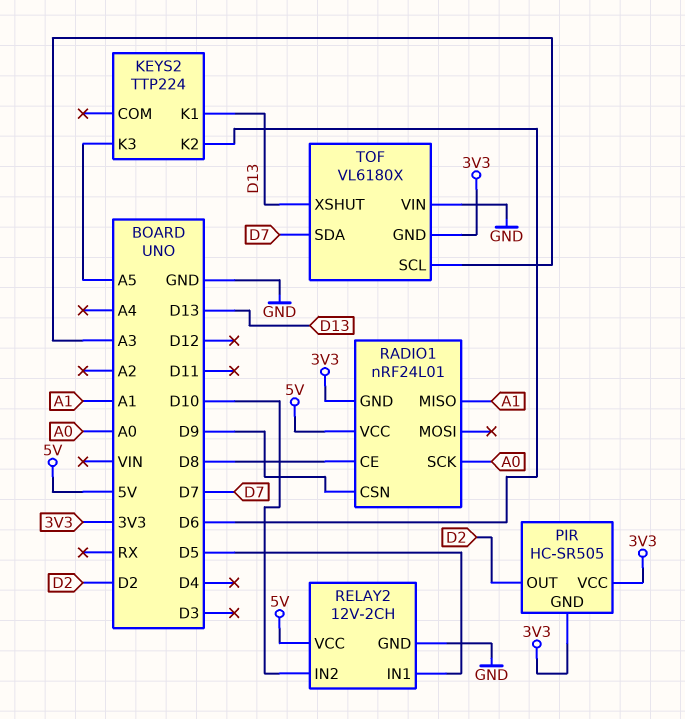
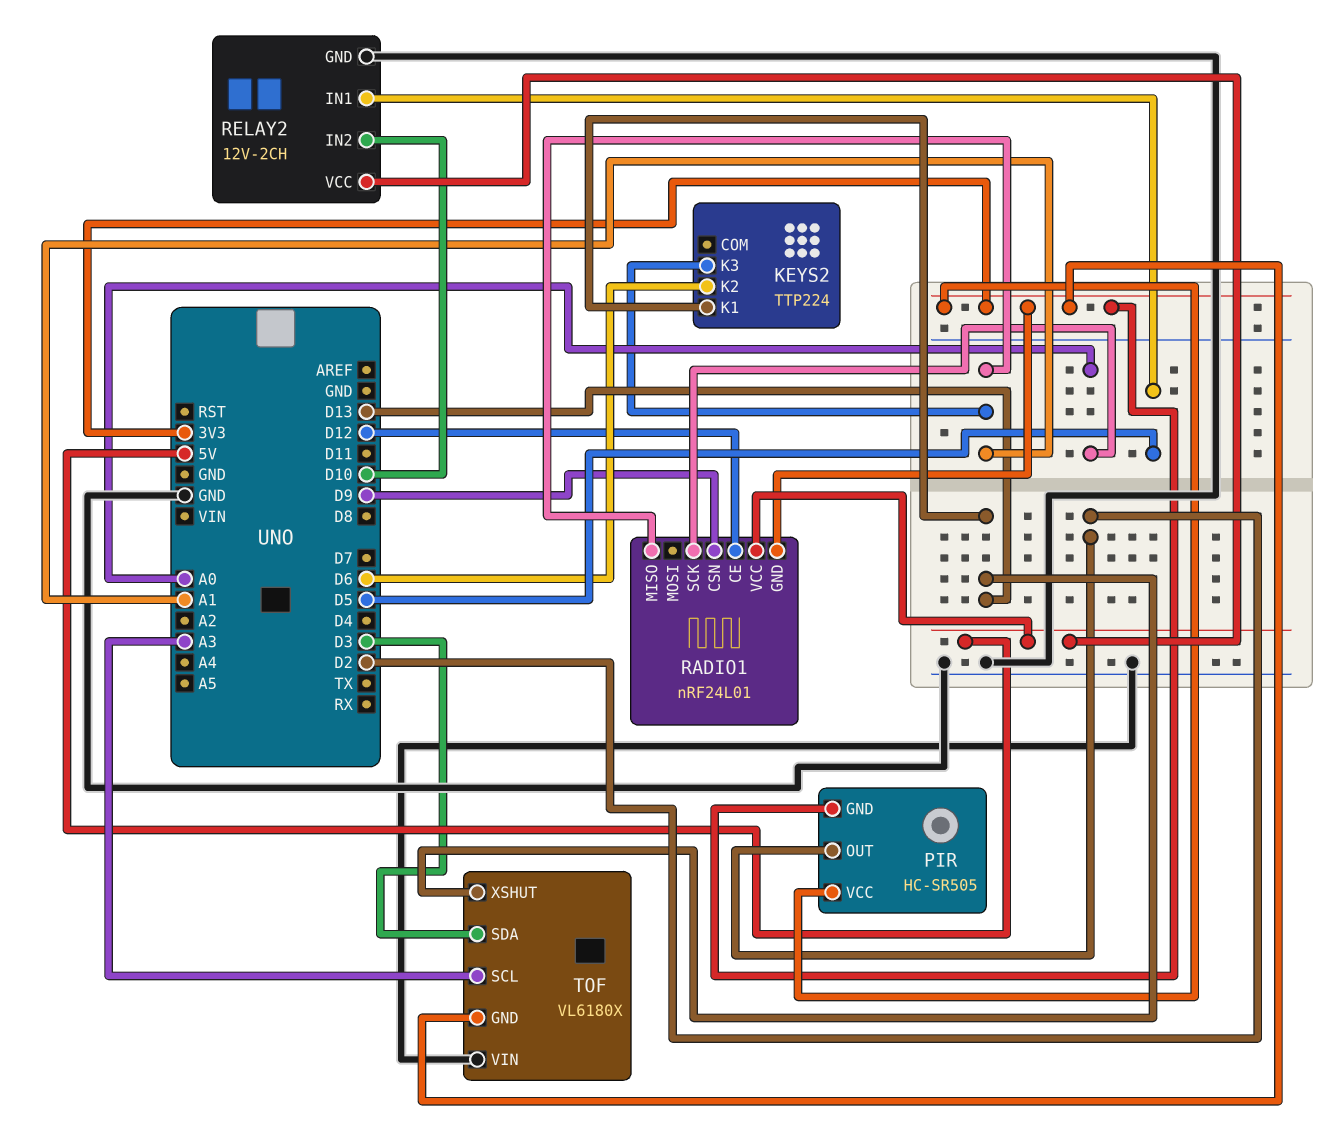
KEYS2 pin K3: A5 -> A1
RADIO1 pin CE: D8 -> D12
TOF pin SDA: D7 -> D3

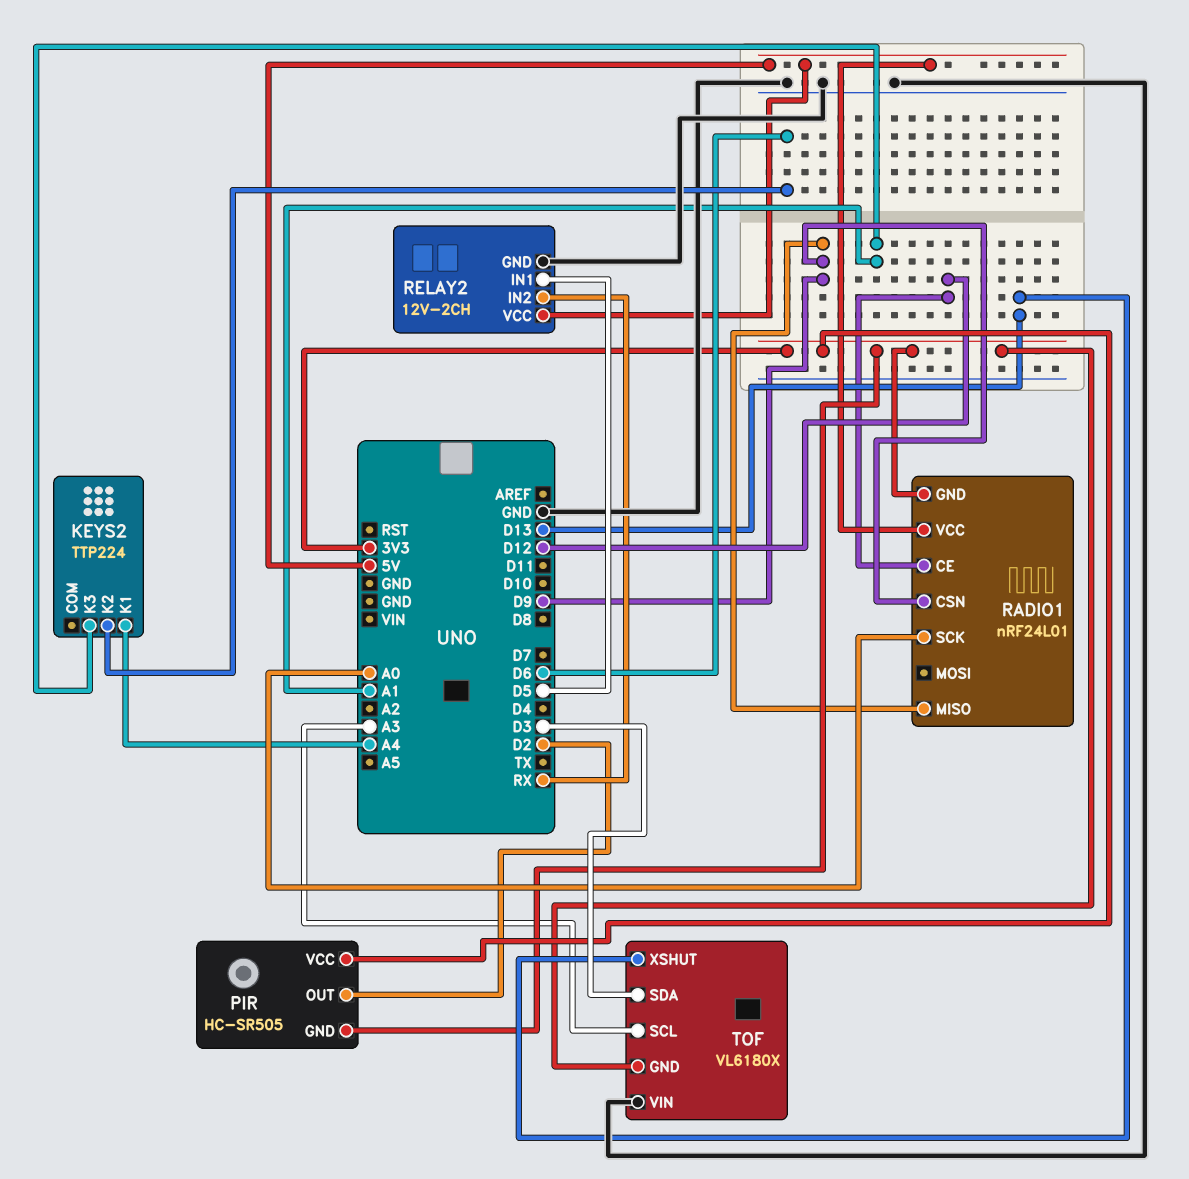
KEYS2 pin K1: D13 -> A4
RADIO1 pin MISO: A1 -> D9
RELAY2 pin IN2: D10 -> RX

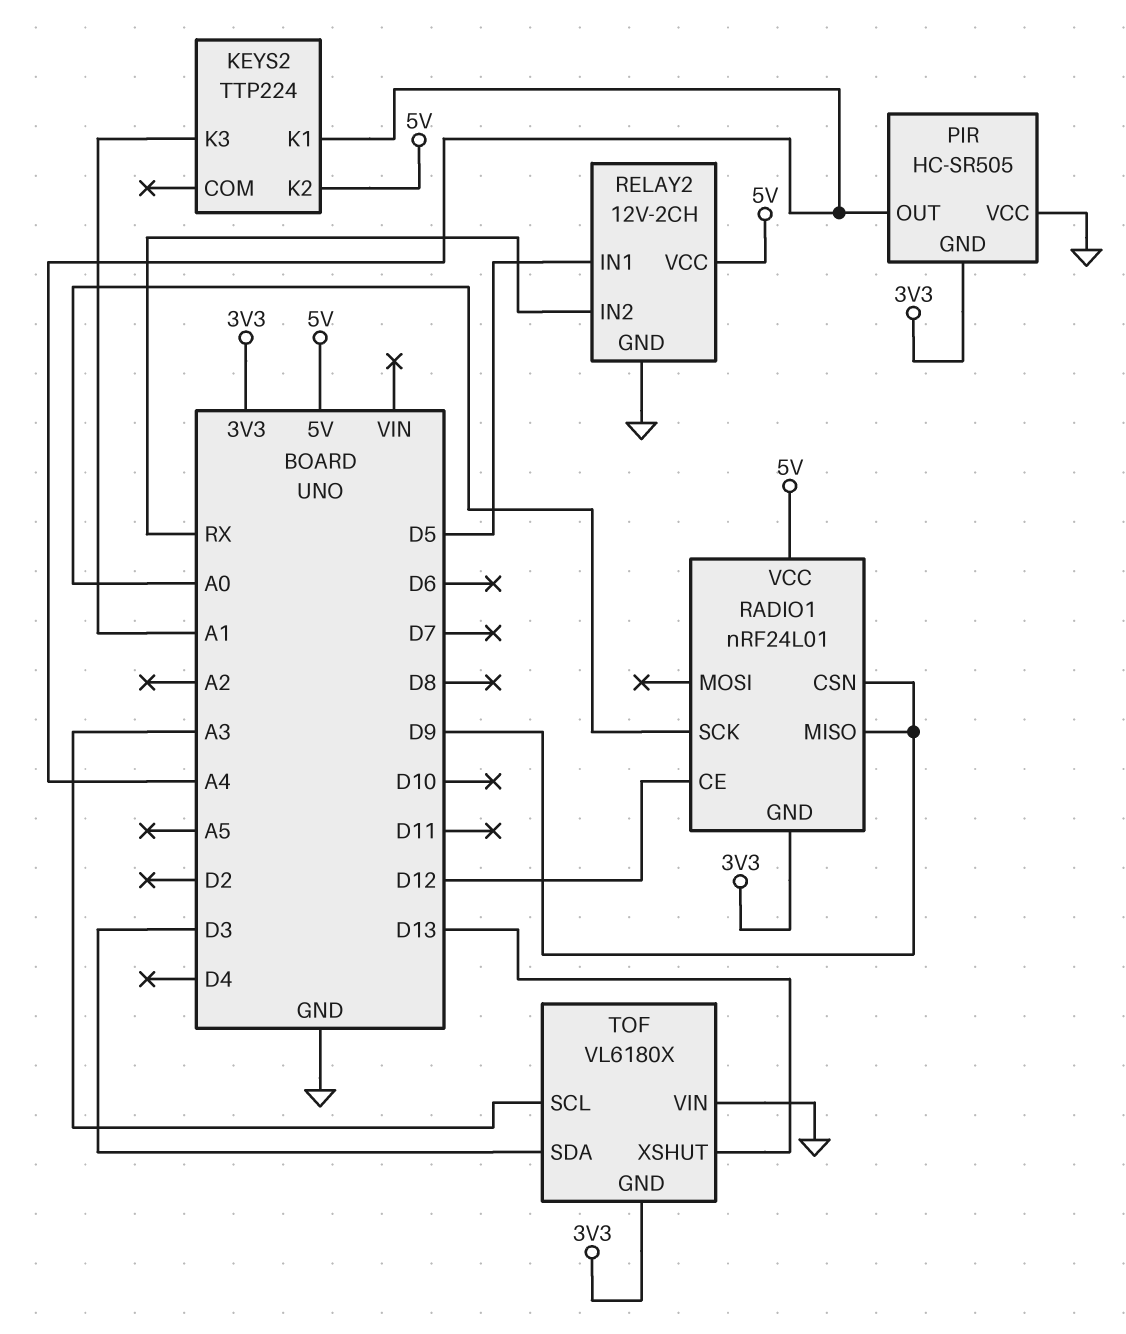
KEYS2 pin K2: D6 -> 5V
PIR pin OUT: D2 -> A4
PIR pin VCC: 3V3 -> GND

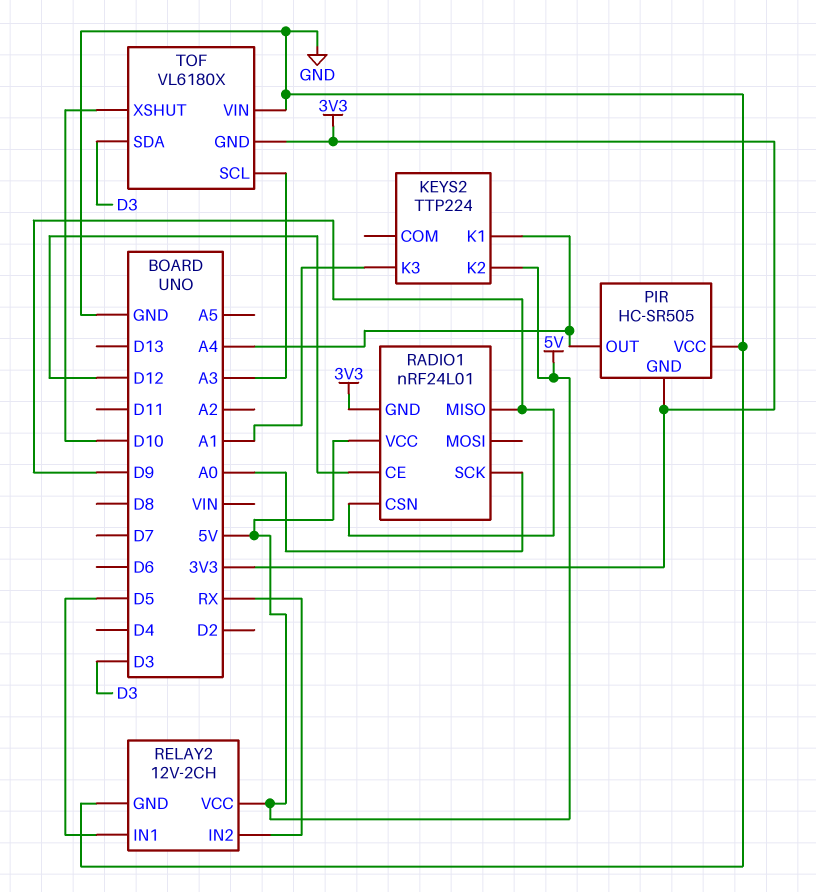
TOF pin XSHUT: D13 -> D10

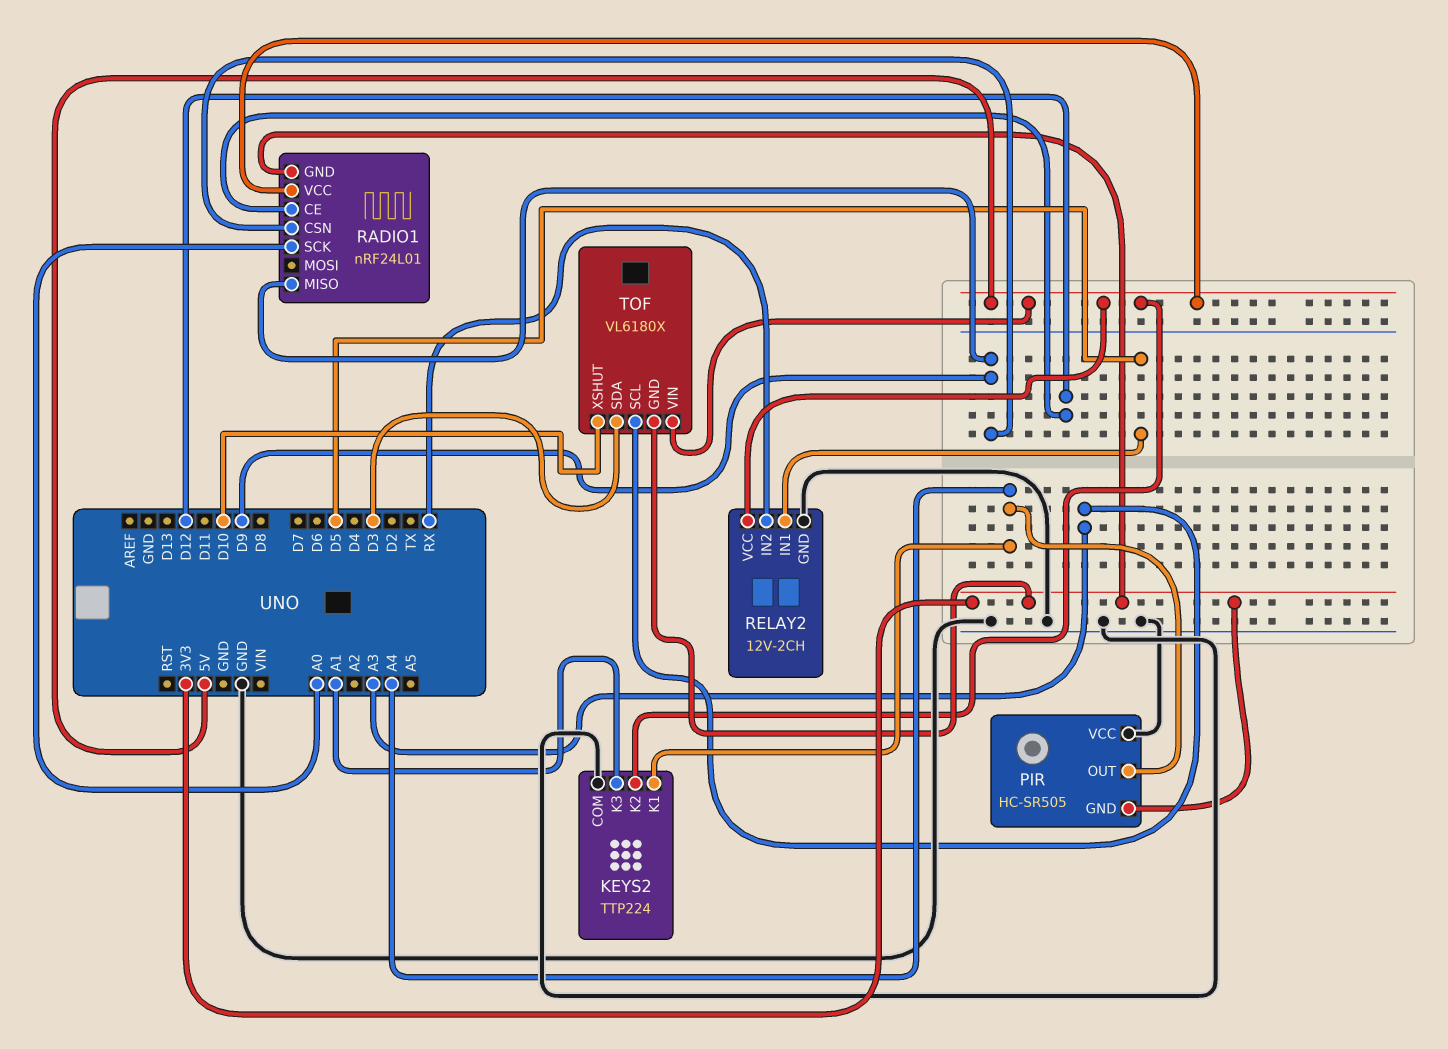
KEYS2 pin COM: none -> GND
TOF pin VIN: GND -> 5V

